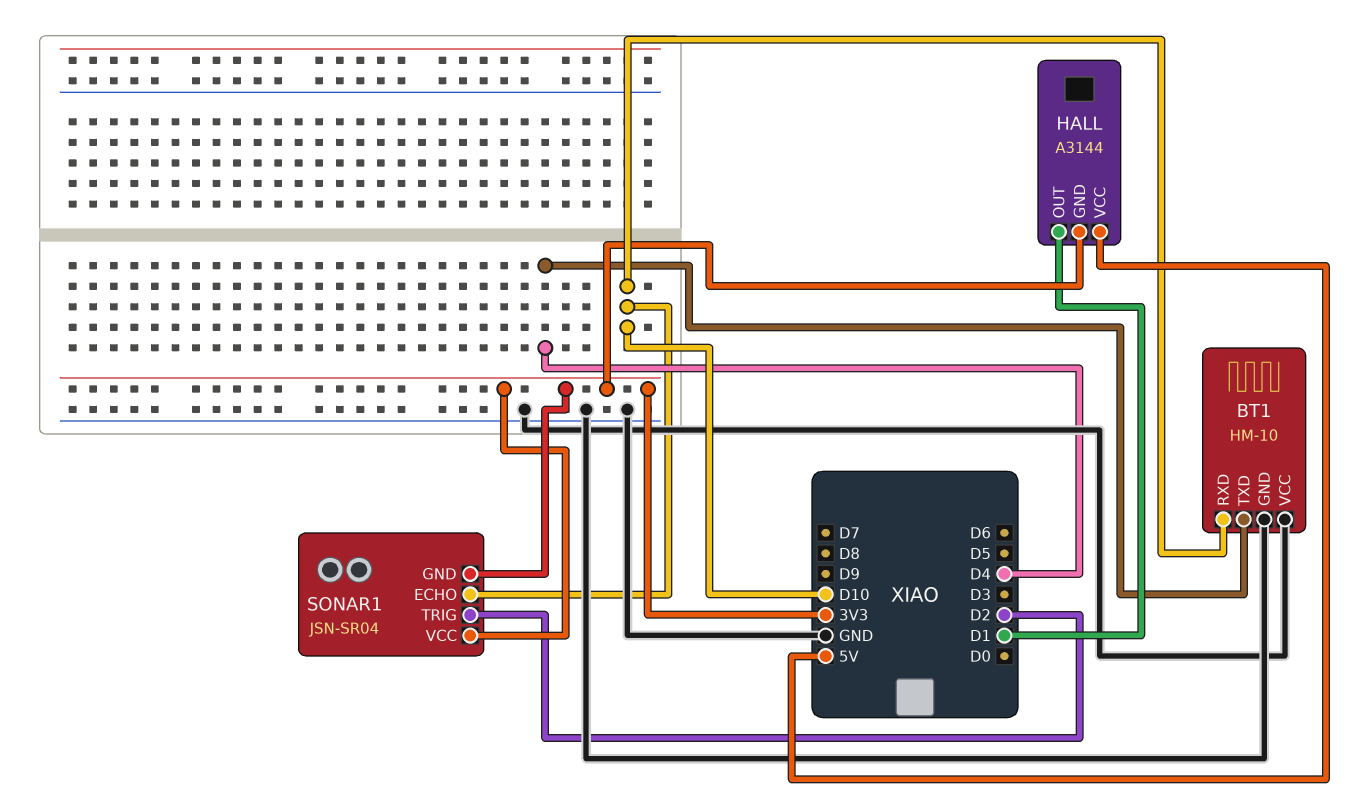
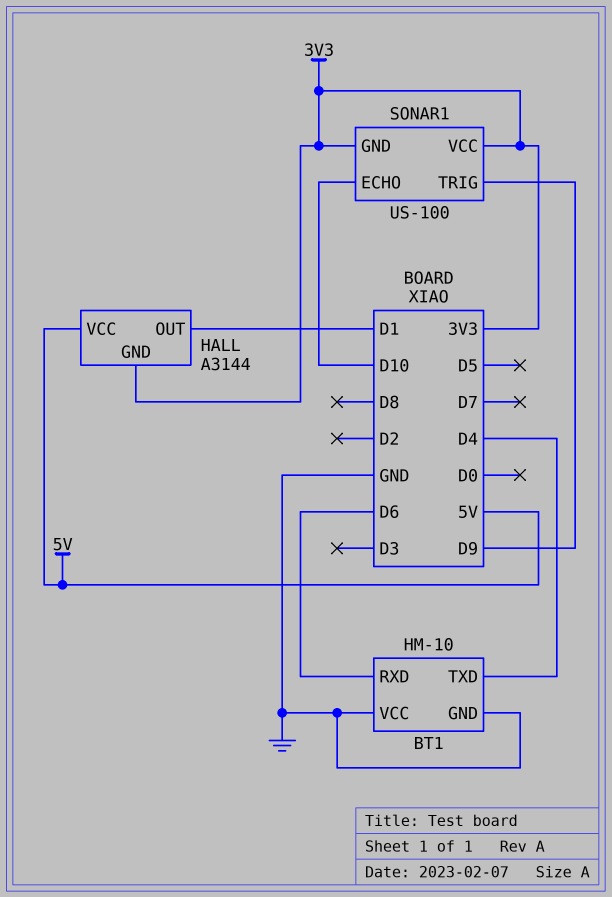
BT1 pin RXD: D10 -> D6
SONAR1: JSN-SR04 -> US-100
SONAR1 pin TRIG: D2 -> D9

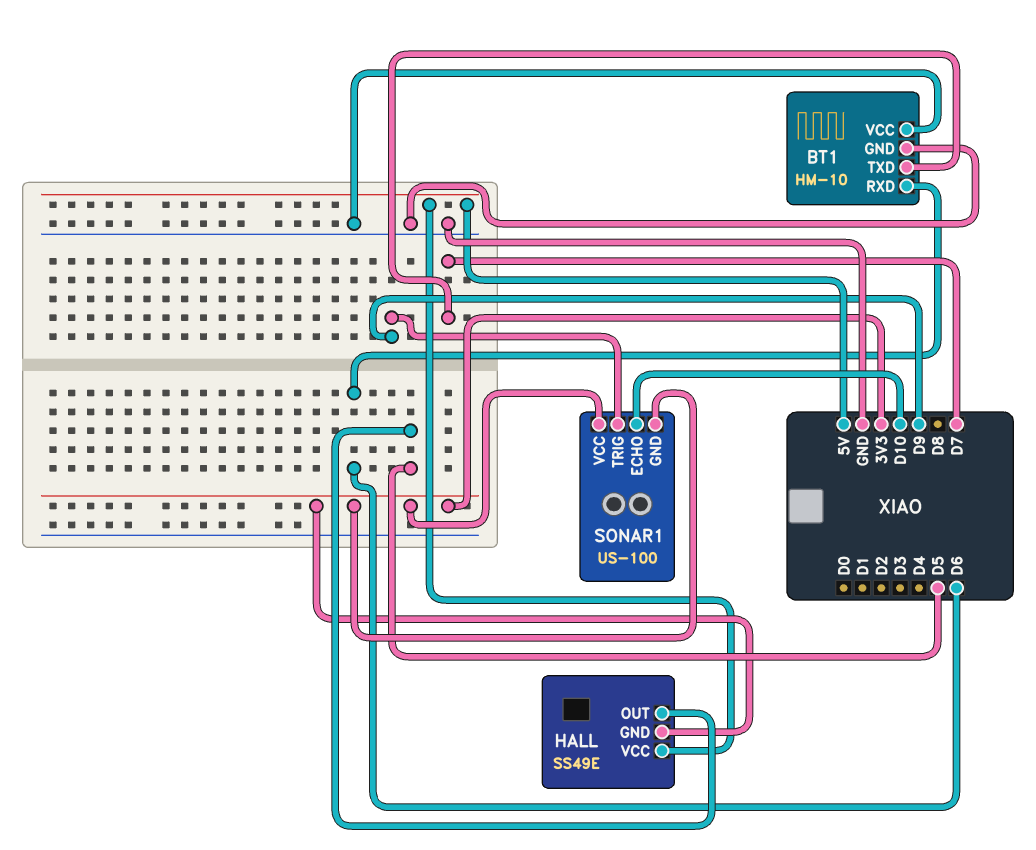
BT1 pin TXD: D4 -> D7
HALL: A3144 -> SS49E
HALL pin OUT: D1 -> D5

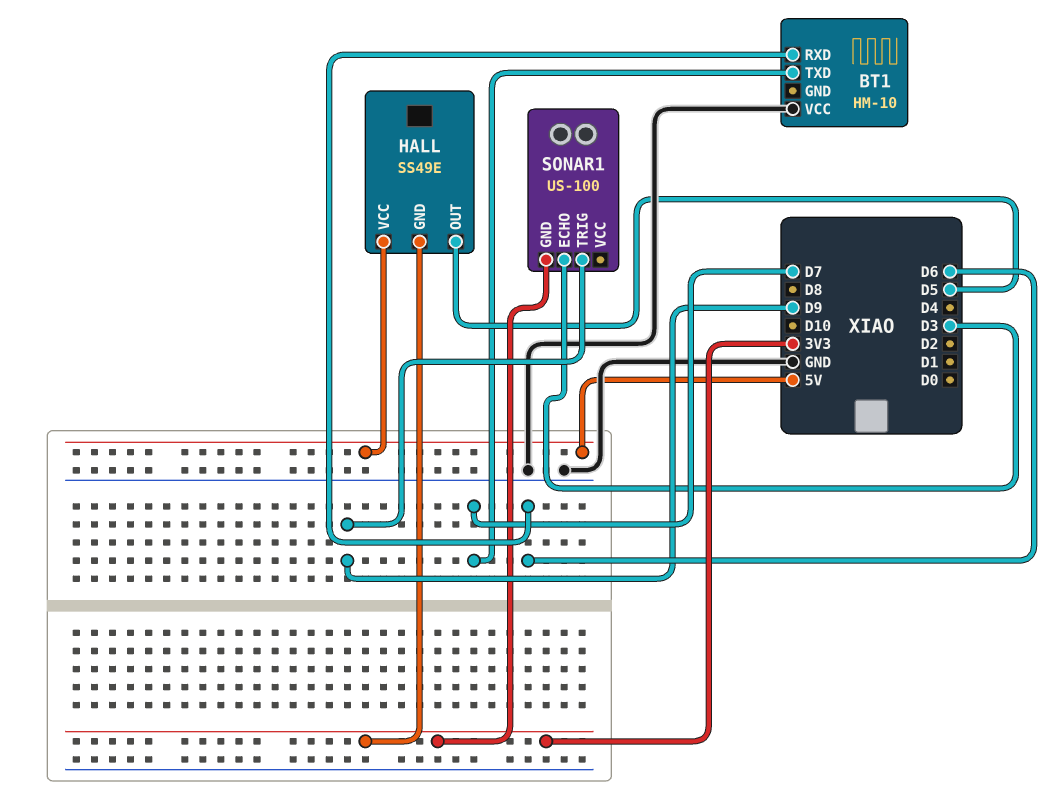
BT1 pin GND: GND -> none
SONAR1 pin ECHO: D10 -> D3
SONAR1 pin VCC: 3V3 -> none

